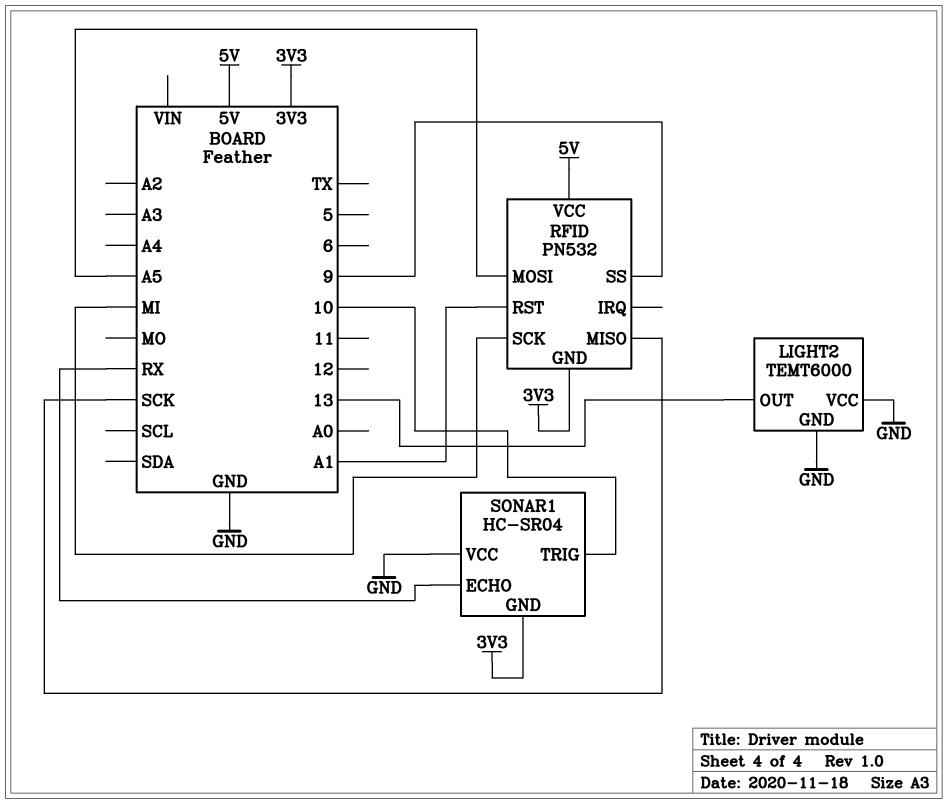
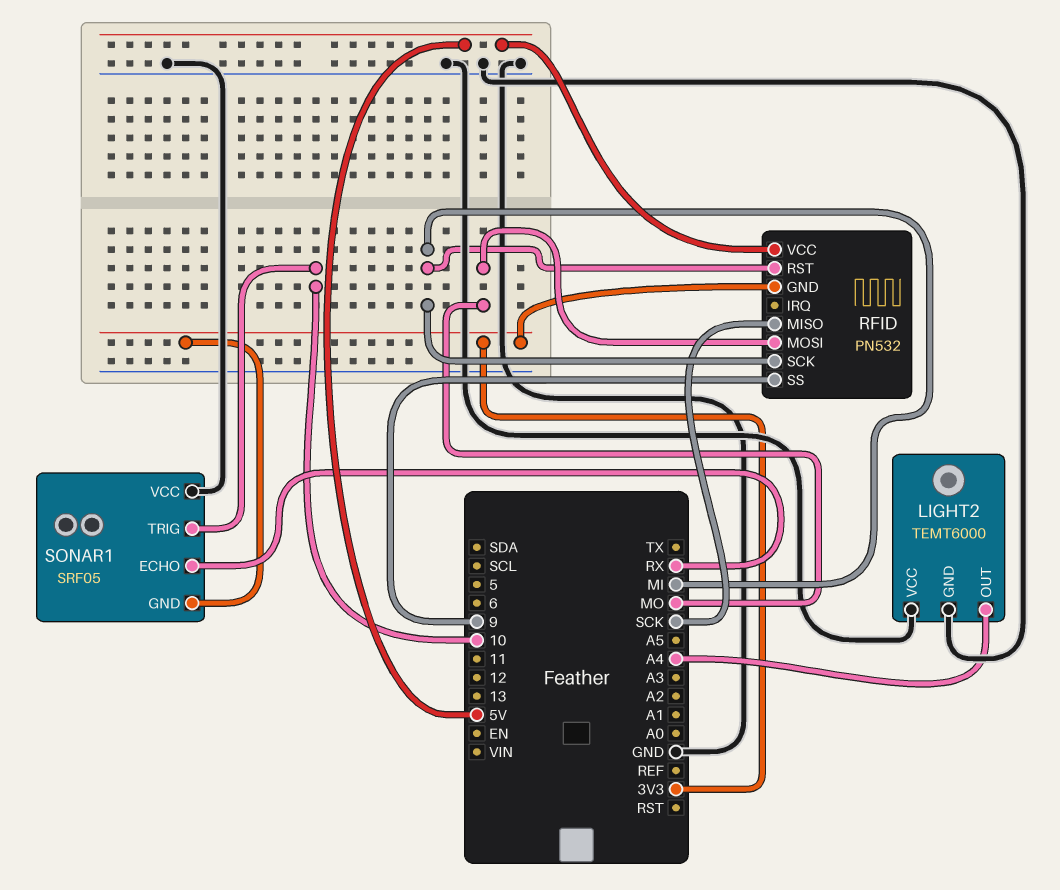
LIGHT2 pin OUT: 13 -> A4
RFID pin MOSI: A5 -> MO
RFID pin RST: A1 -> MI
SONAR1: HC-SR04 -> SRF05

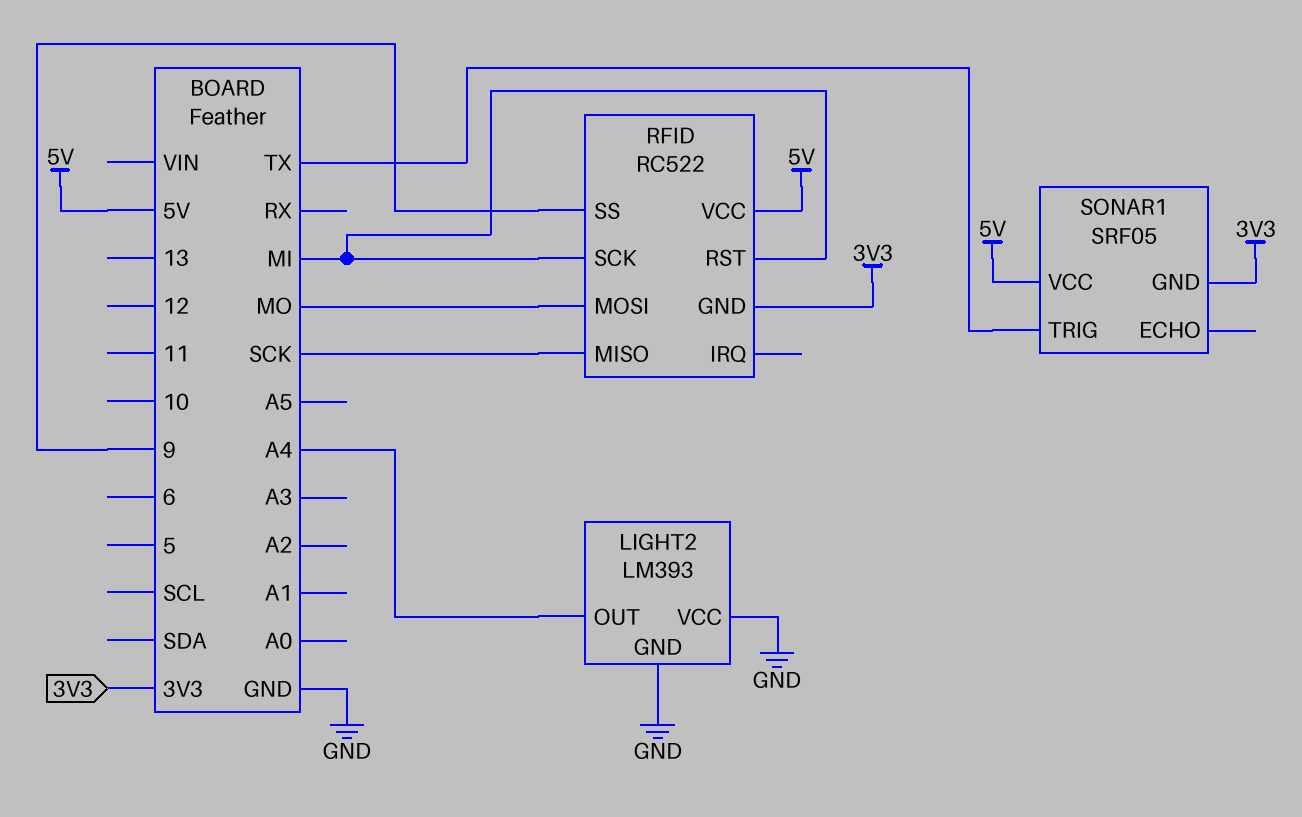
LIGHT2: TEMT6000 -> LM393
RFID: PN532 -> RC522
SONAR1 pin ECHO: RX -> none
SONAR1 pin TRIG: 10 -> TX
SONAR1 pin VCC: GND -> 5V

